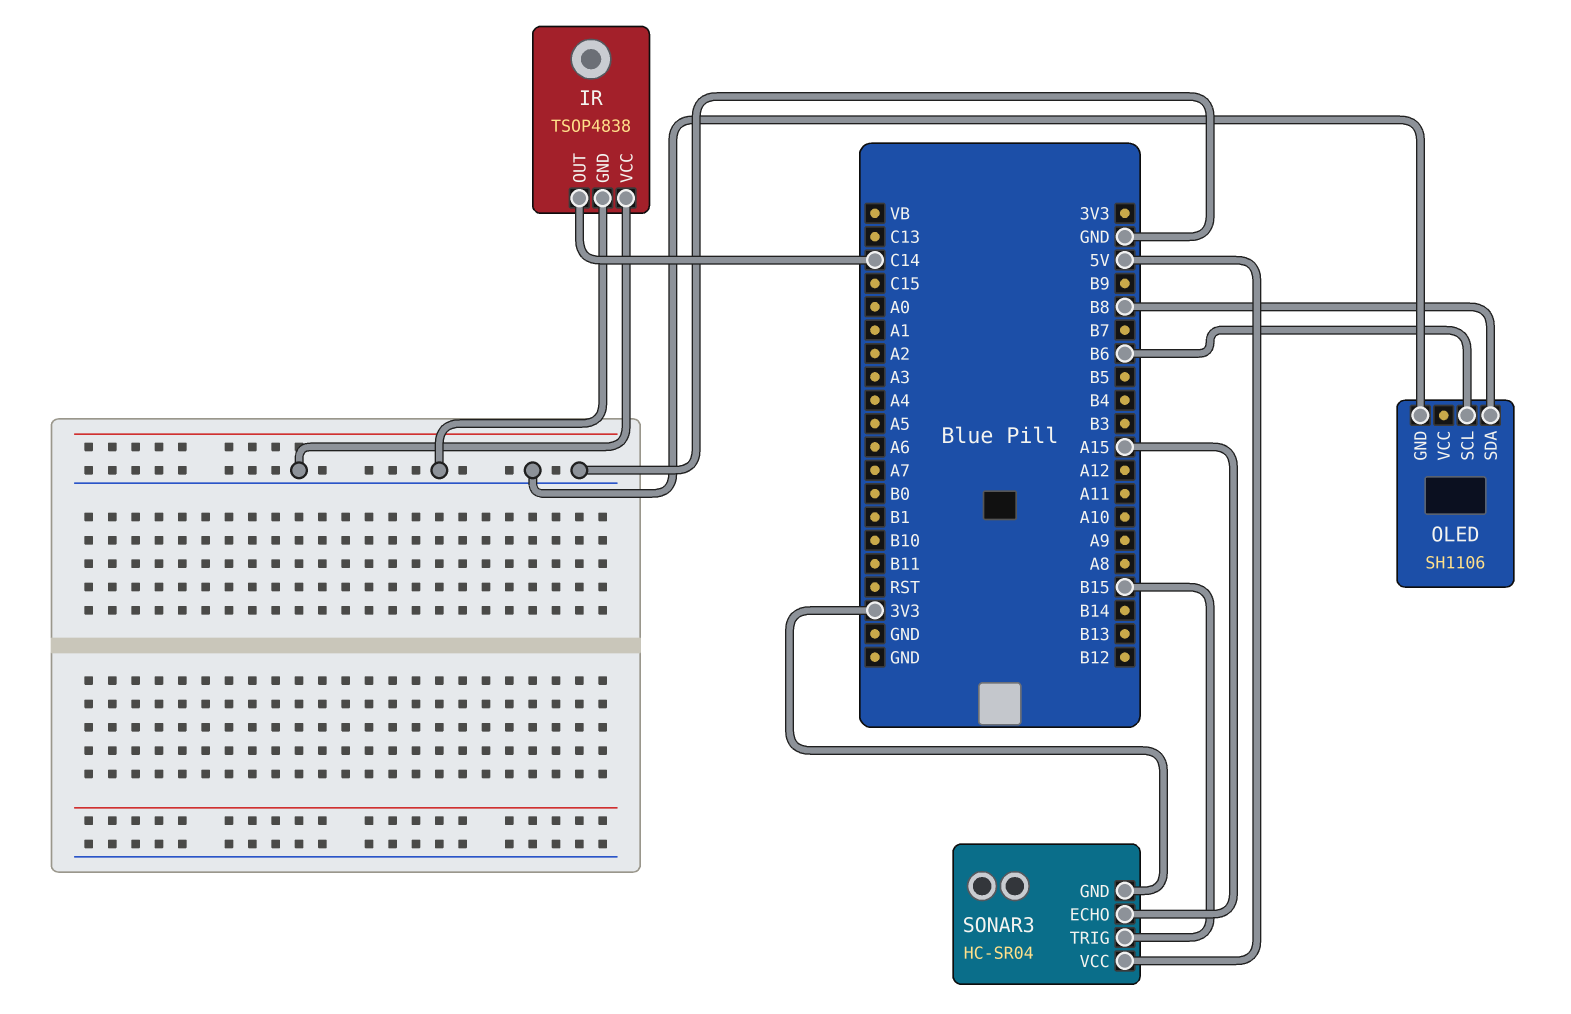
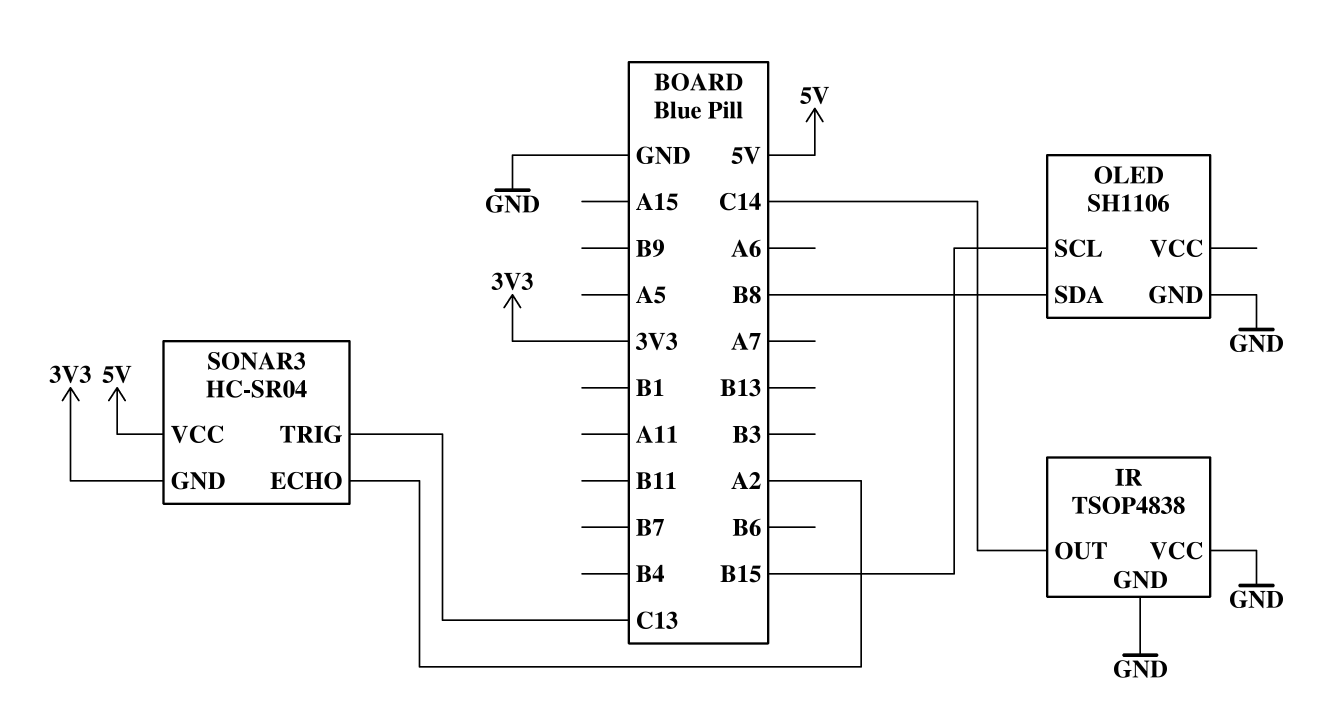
OLED pin SCL: B6 -> B15
SONAR3 pin ECHO: A15 -> A2
SONAR3 pin TRIG: B15 -> C13

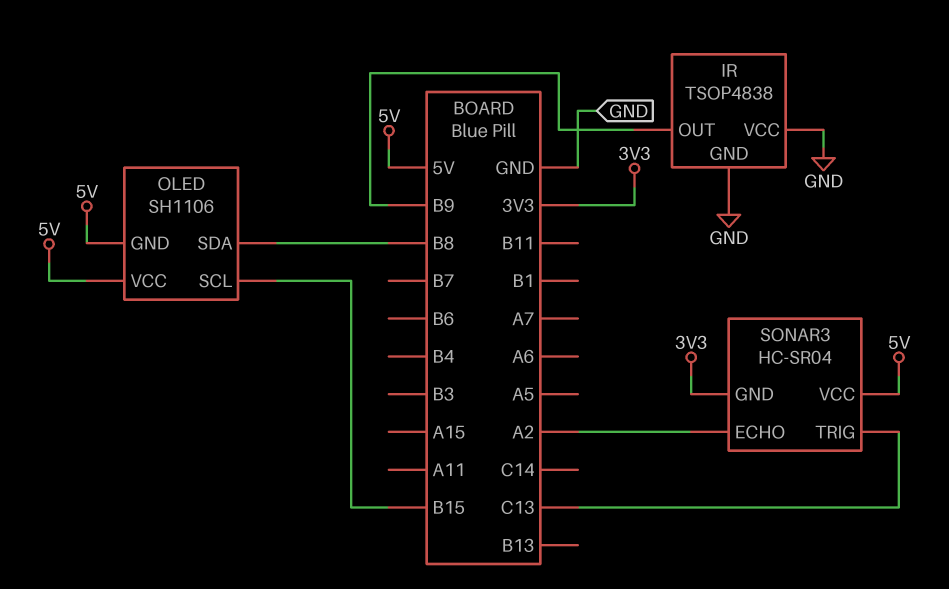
IR pin OUT: C14 -> B9
OLED pin GND: GND -> 5V
OLED pin VCC: none -> 5V

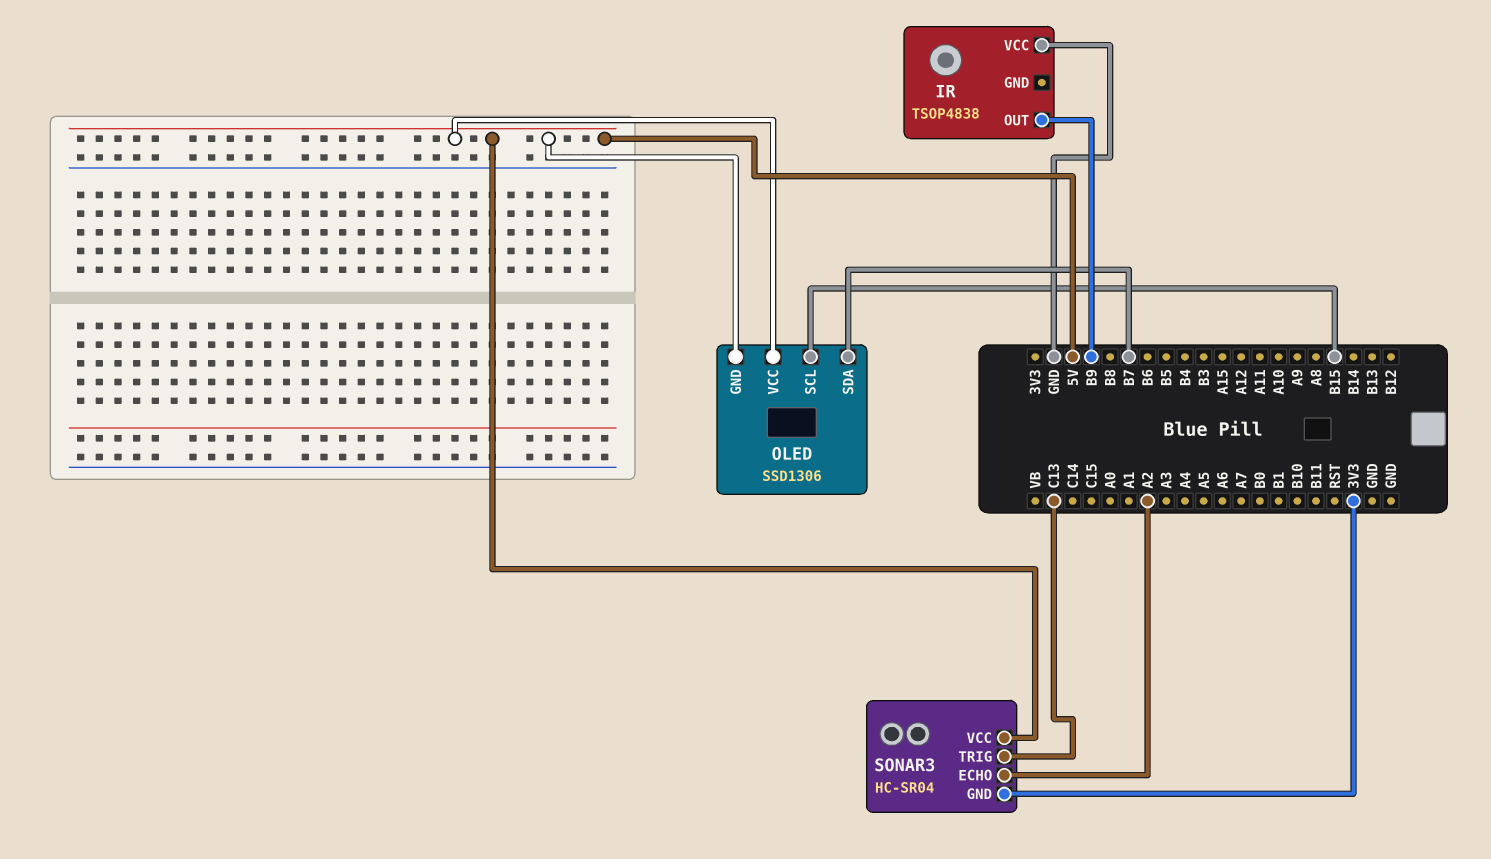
IR pin GND: GND -> none
OLED: SH1106 -> SSD1306
OLED pin SDA: B8 -> B7

